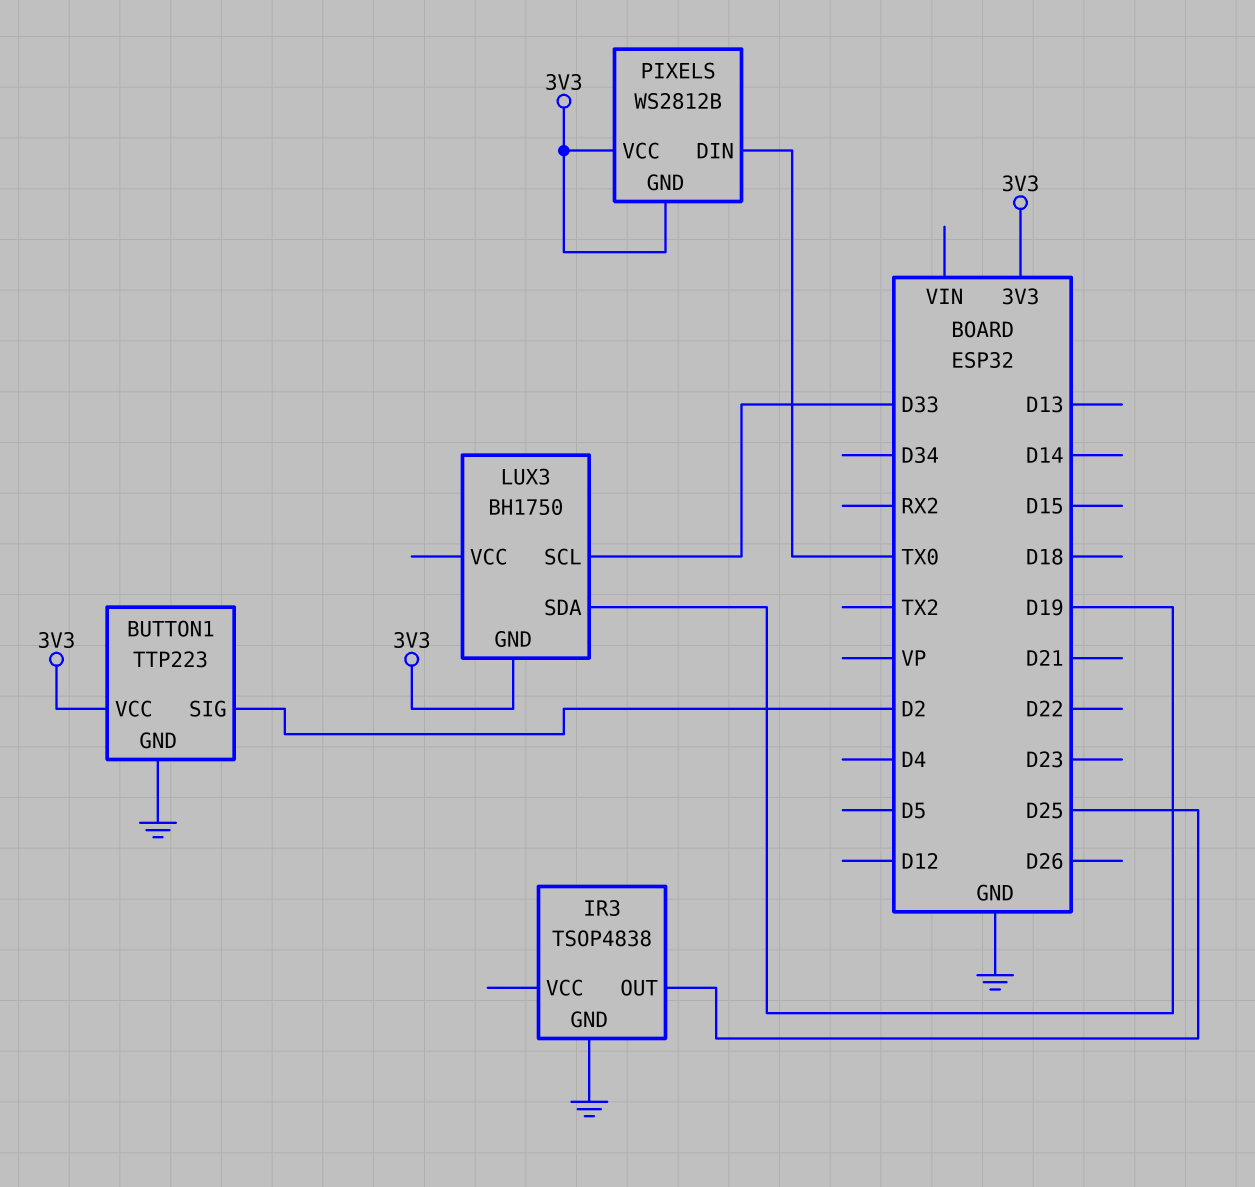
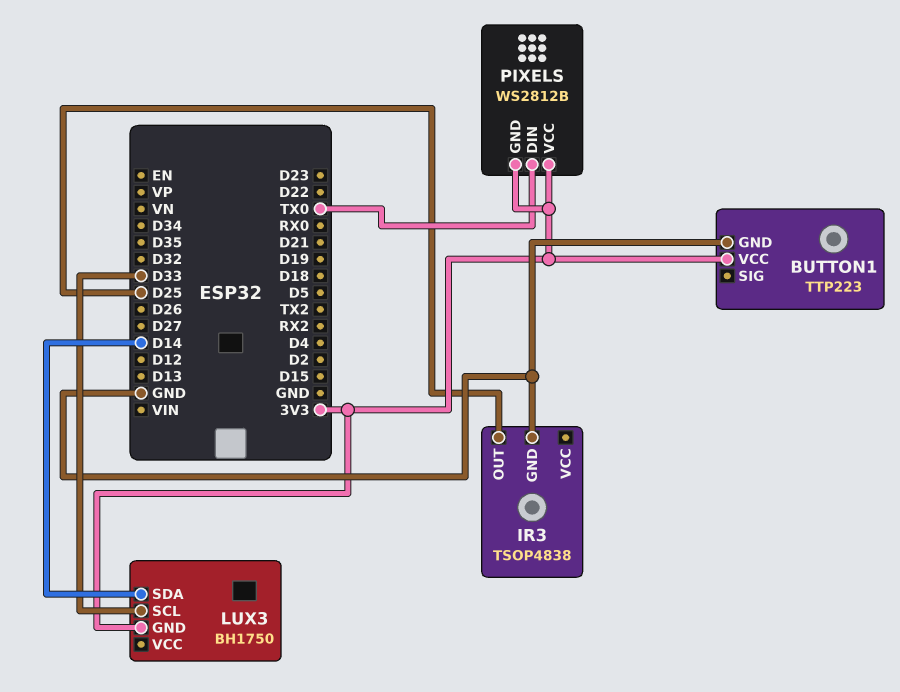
BUTTON1 pin SIG: D2 -> none
LUX3 pin SDA: D19 -> D14

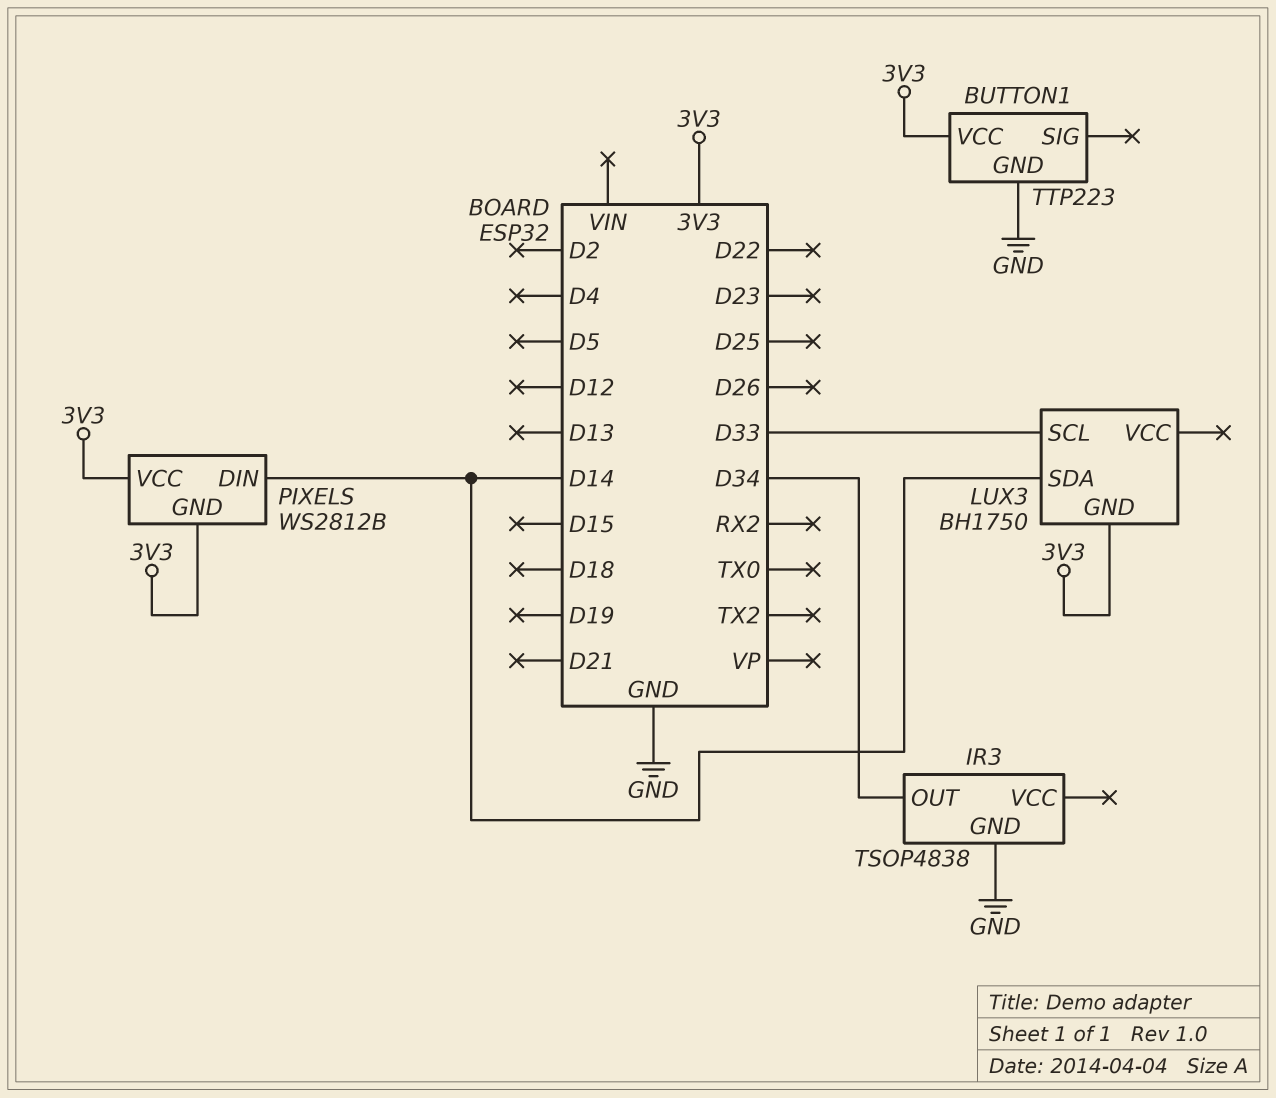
IR3 pin OUT: D25 -> D34
PIXELS pin DIN: TX0 -> D14

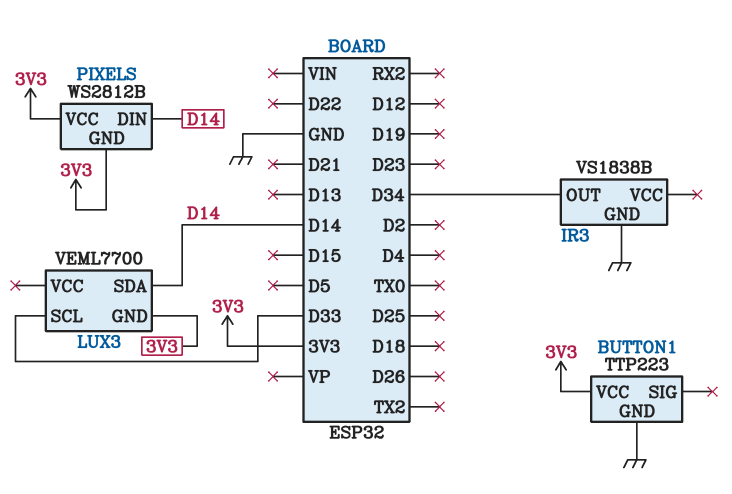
IR3: TSOP4838 -> VS1838B
LUX3: BH1750 -> VEML7700

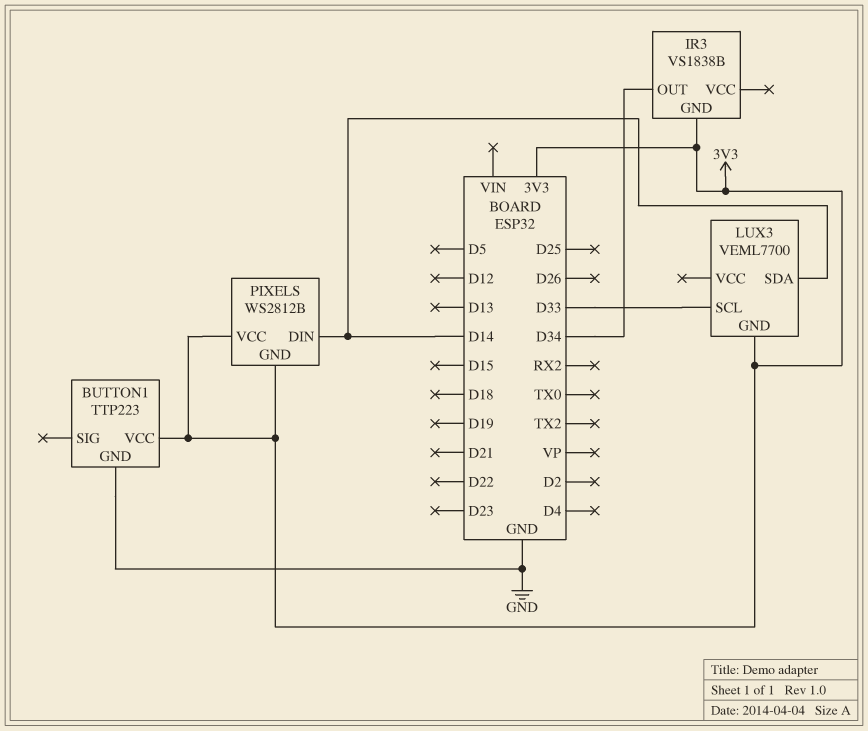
IR3 pin GND: GND -> 3V3

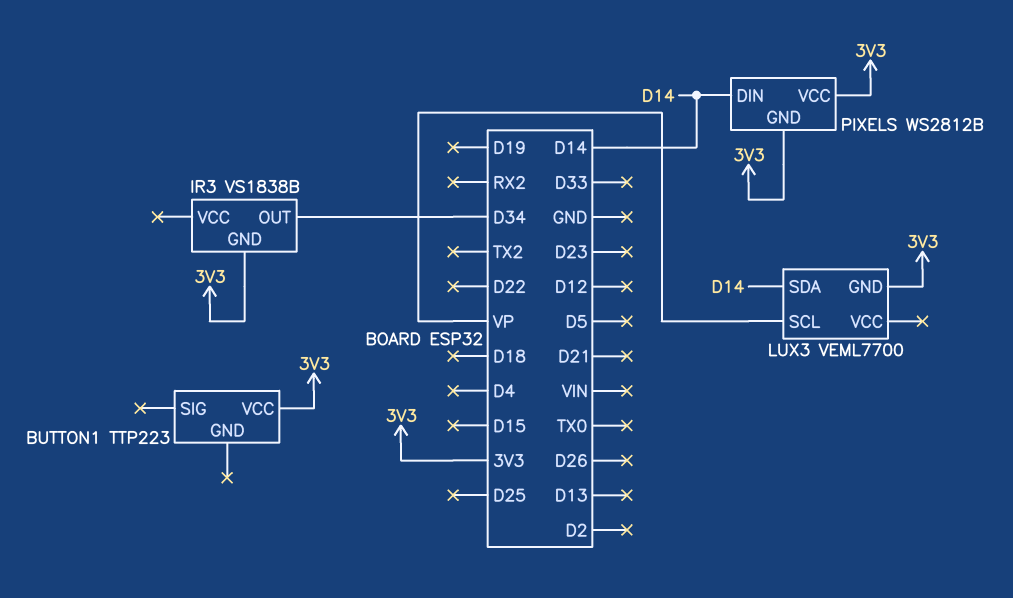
BUTTON1 pin GND: GND -> none
LUX3 pin SCL: D33 -> VP

